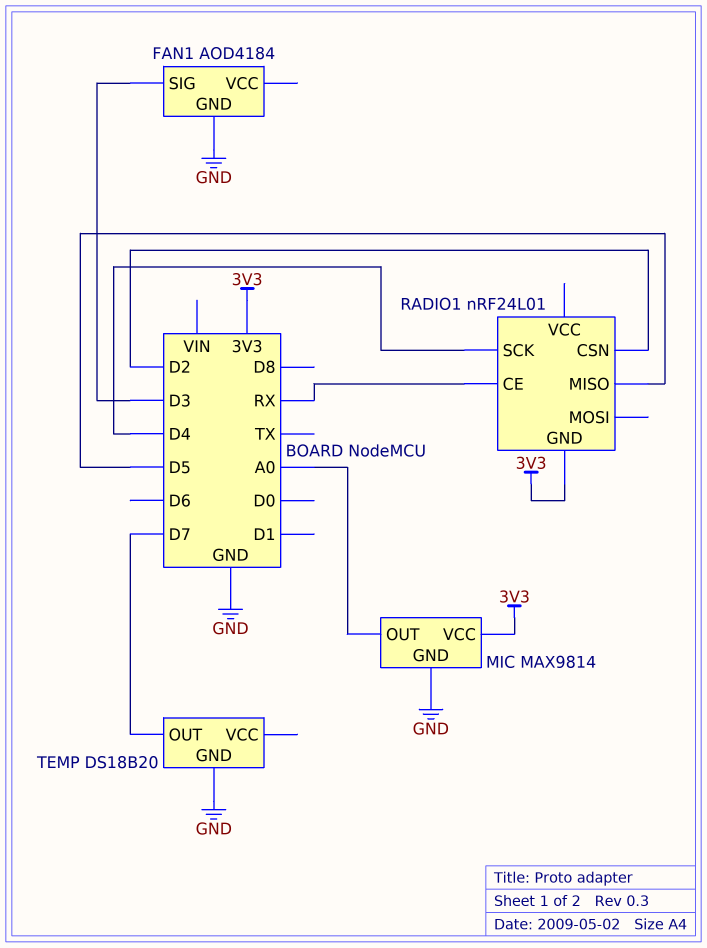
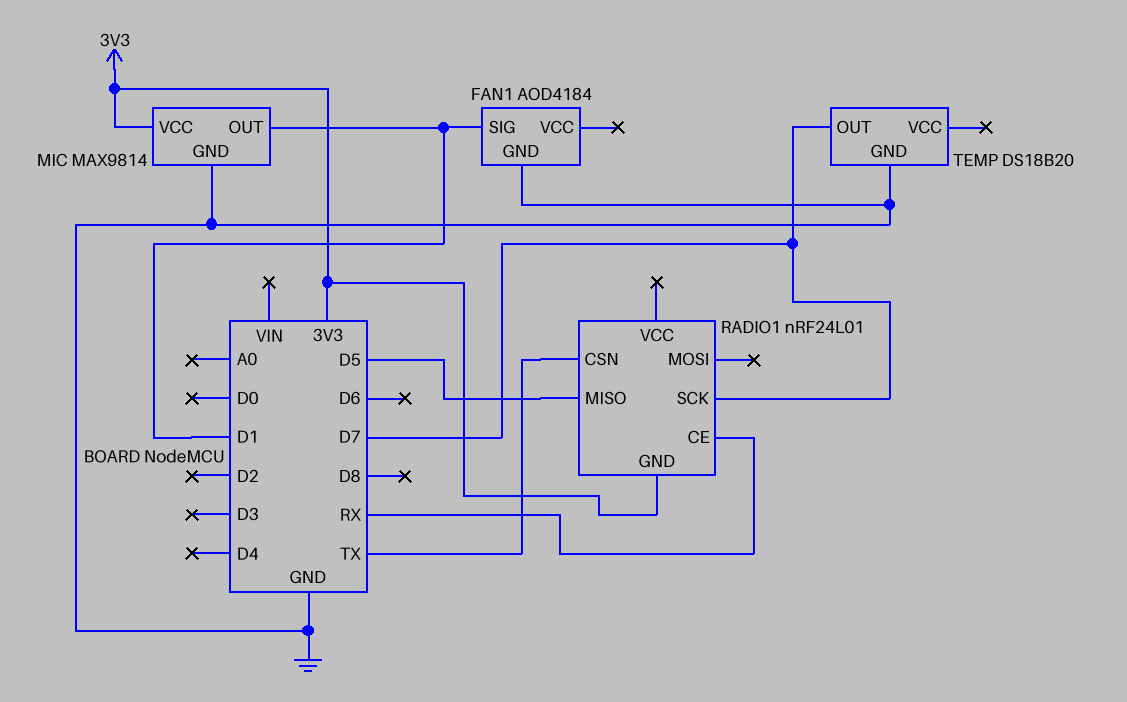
FAN1 pin SIG: D3 -> D1
MIC pin OUT: A0 -> D1
RADIO1 pin CSN: D2 -> TX
RADIO1 pin SCK: D4 -> D7

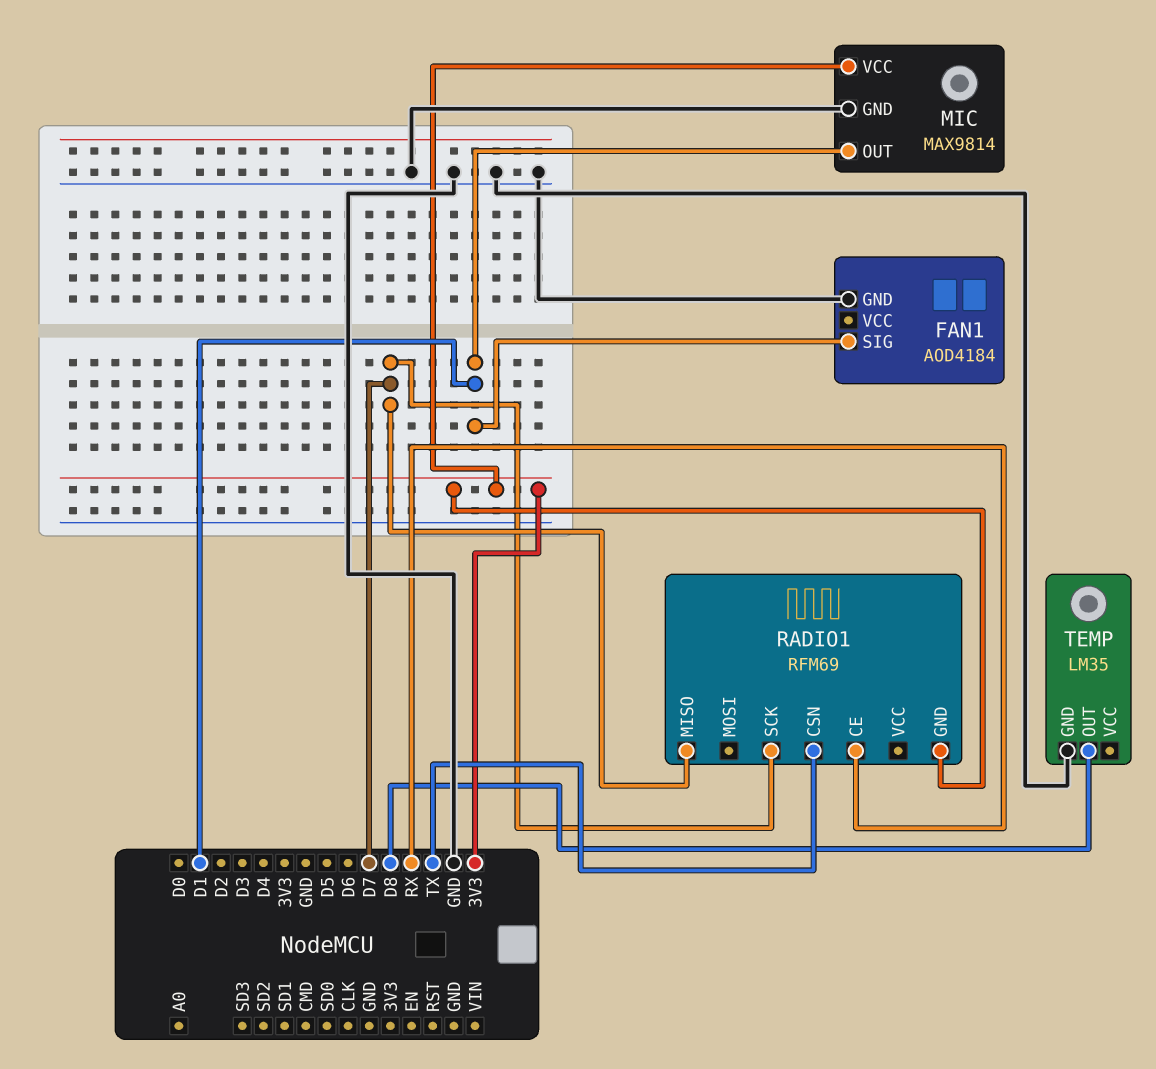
RADIO1: nRF24L01 -> RFM69
RADIO1 pin MISO: D5 -> D7
TEMP: DS18B20 -> LM35
TEMP pin OUT: D7 -> D8

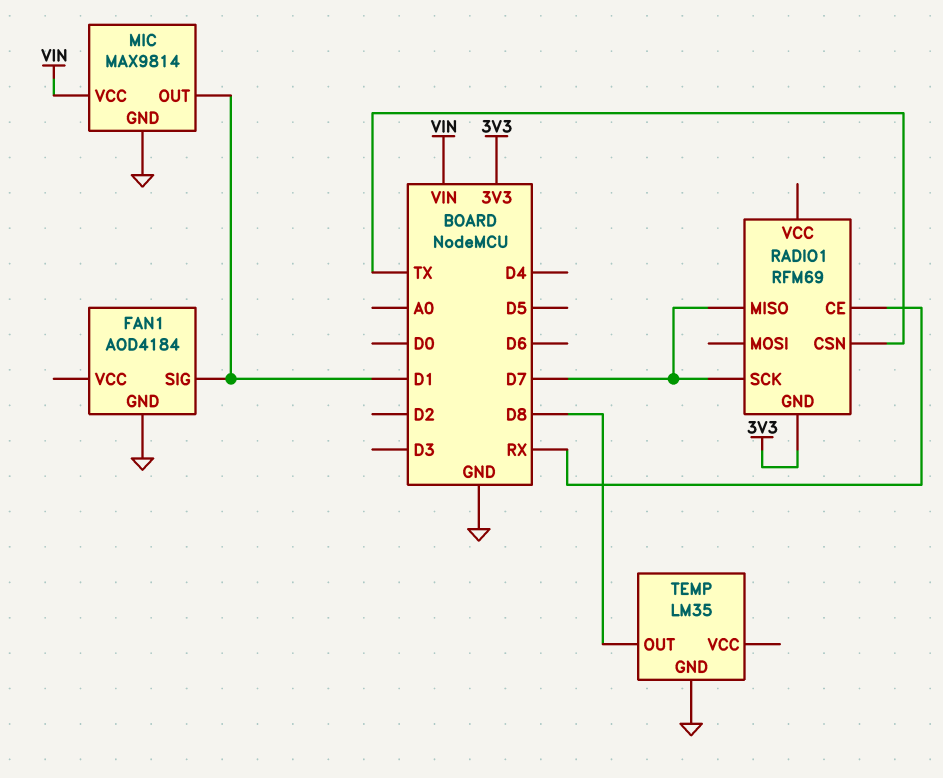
MIC pin VCC: 3V3 -> VIN

